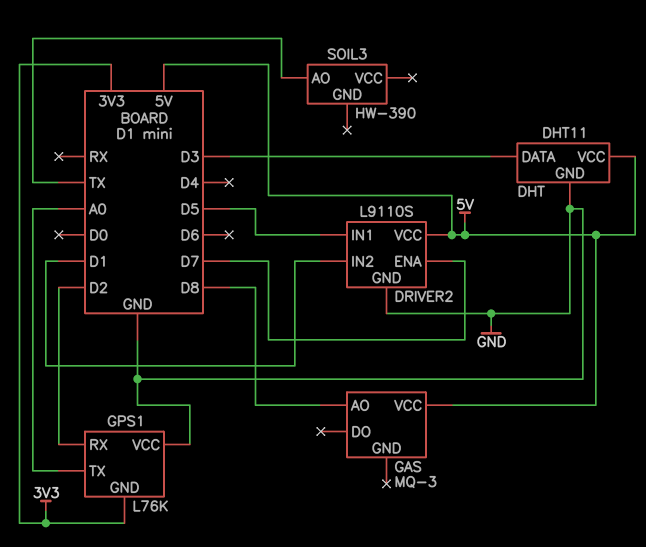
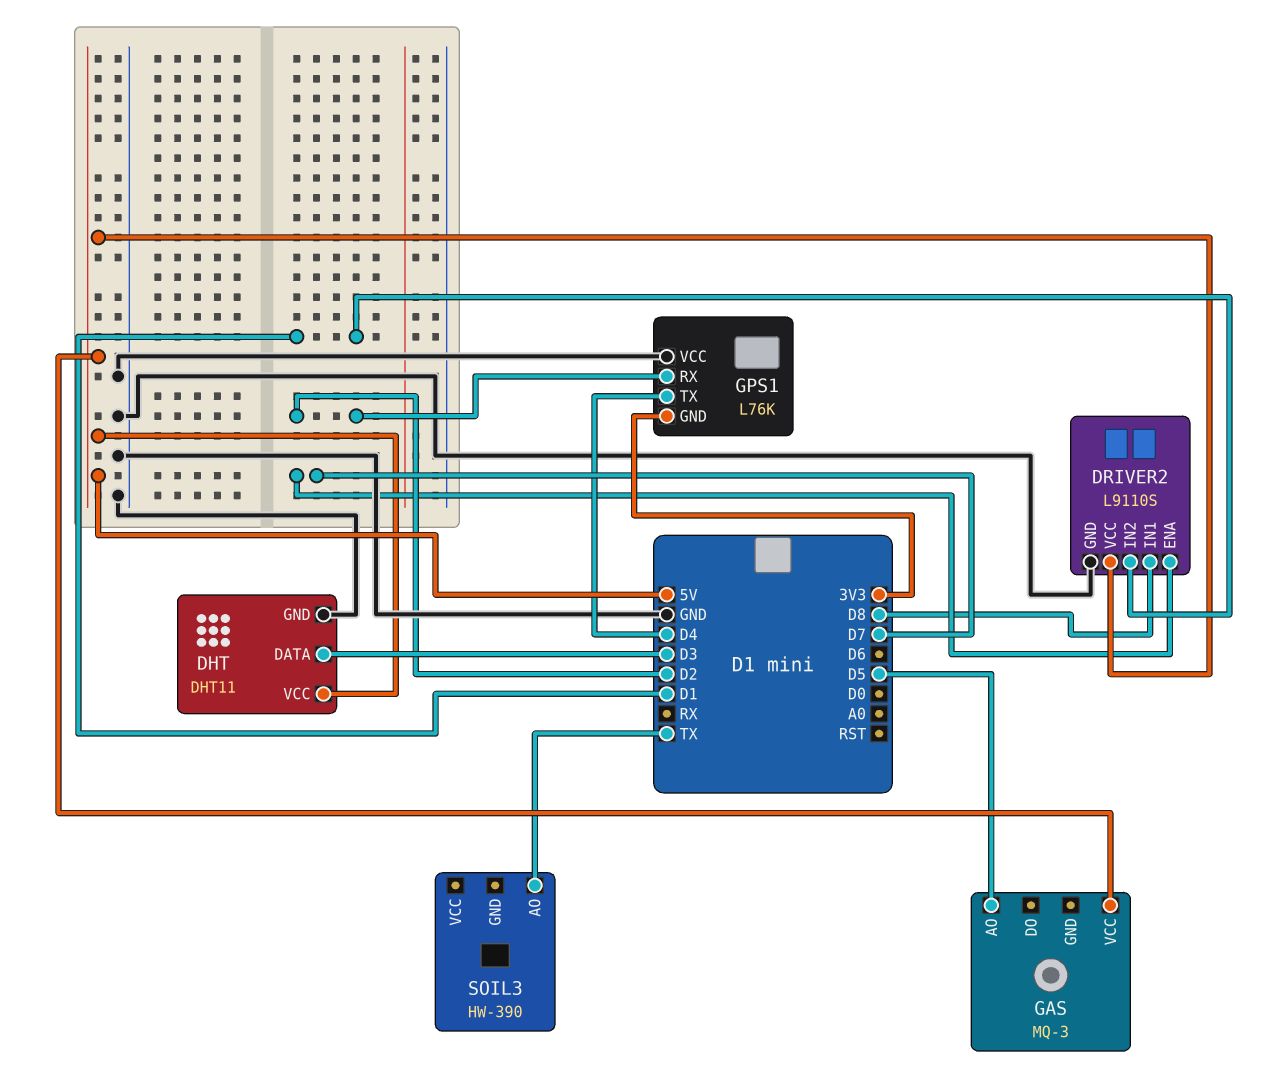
DRIVER2 pin IN1: D5 -> D8
GAS pin AO: D8 -> D5
GPS1 pin TX: A0 -> D4

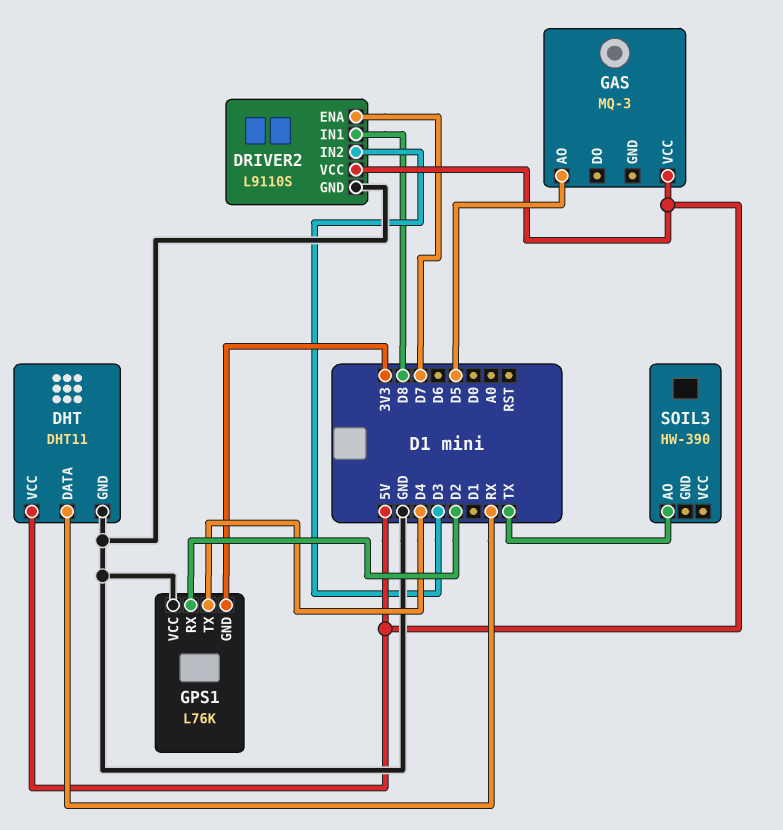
DHT pin DATA: D3 -> RX
DRIVER2 pin IN2: D1 -> D3

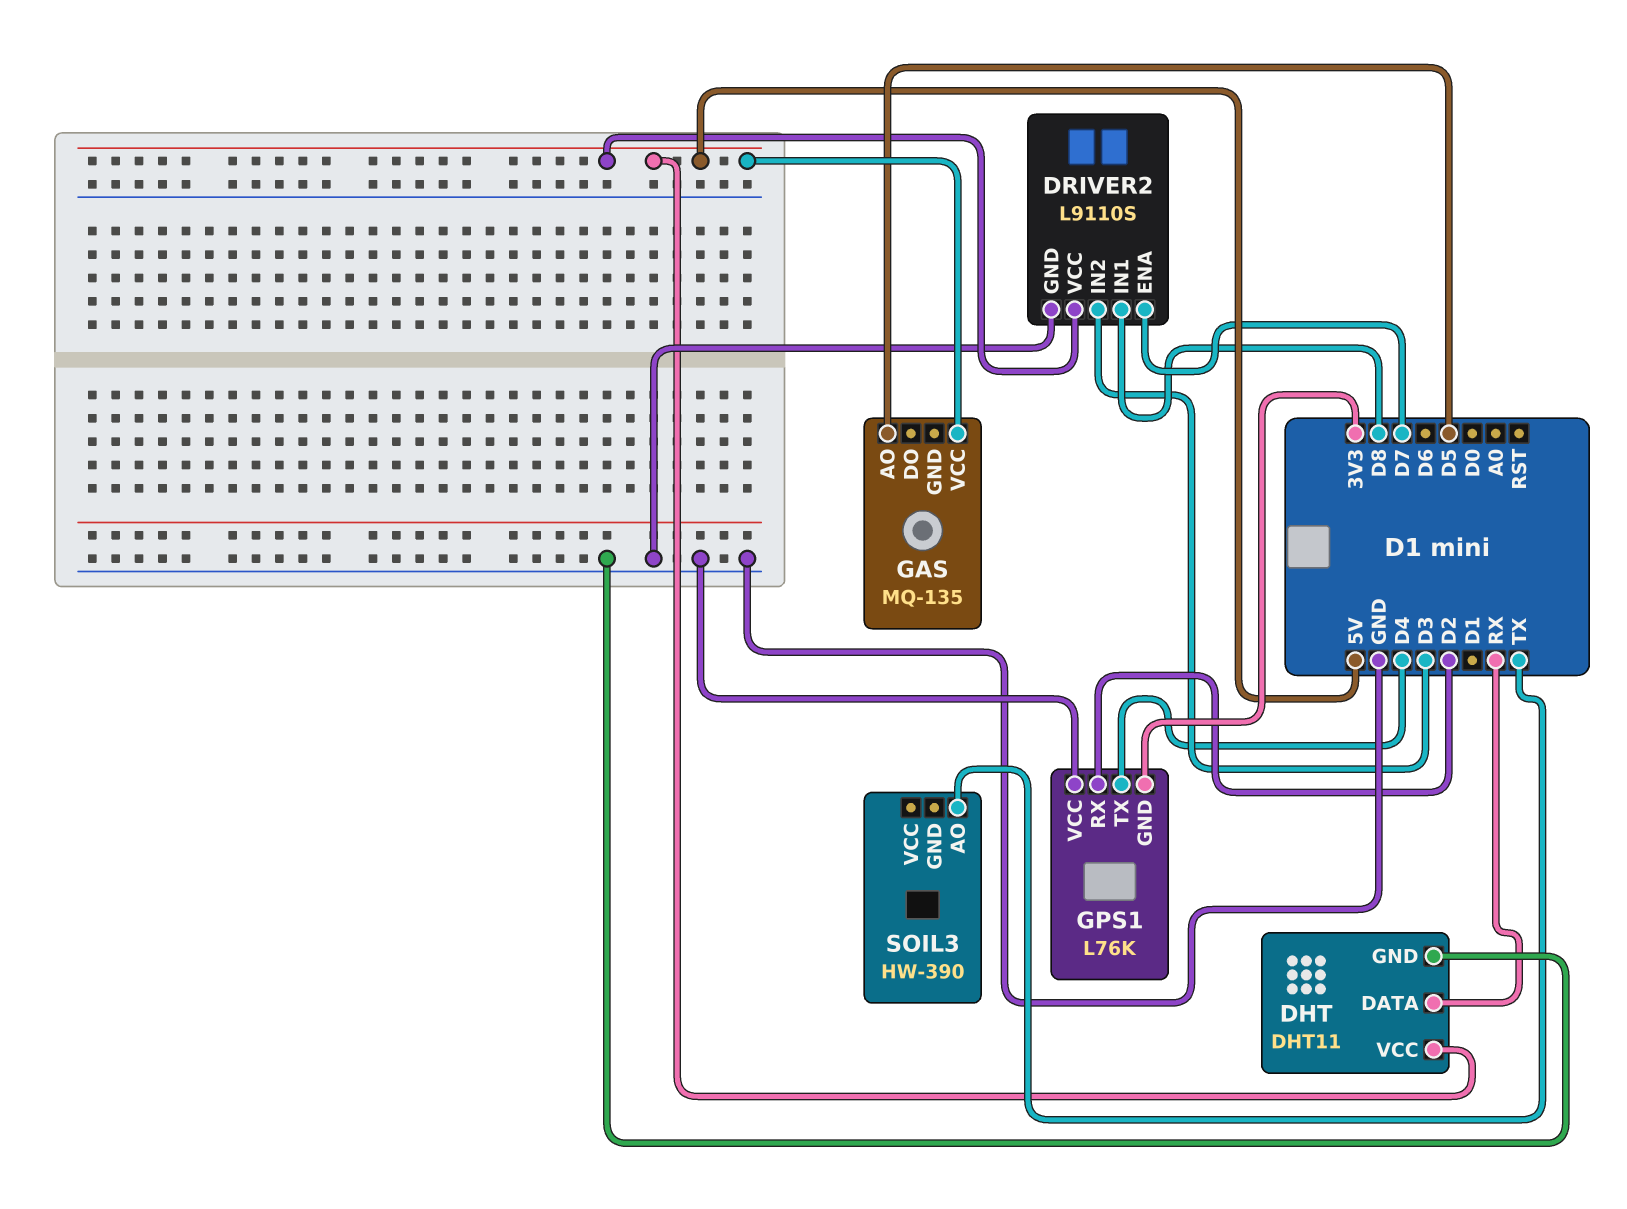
GAS: MQ-3 -> MQ-135

